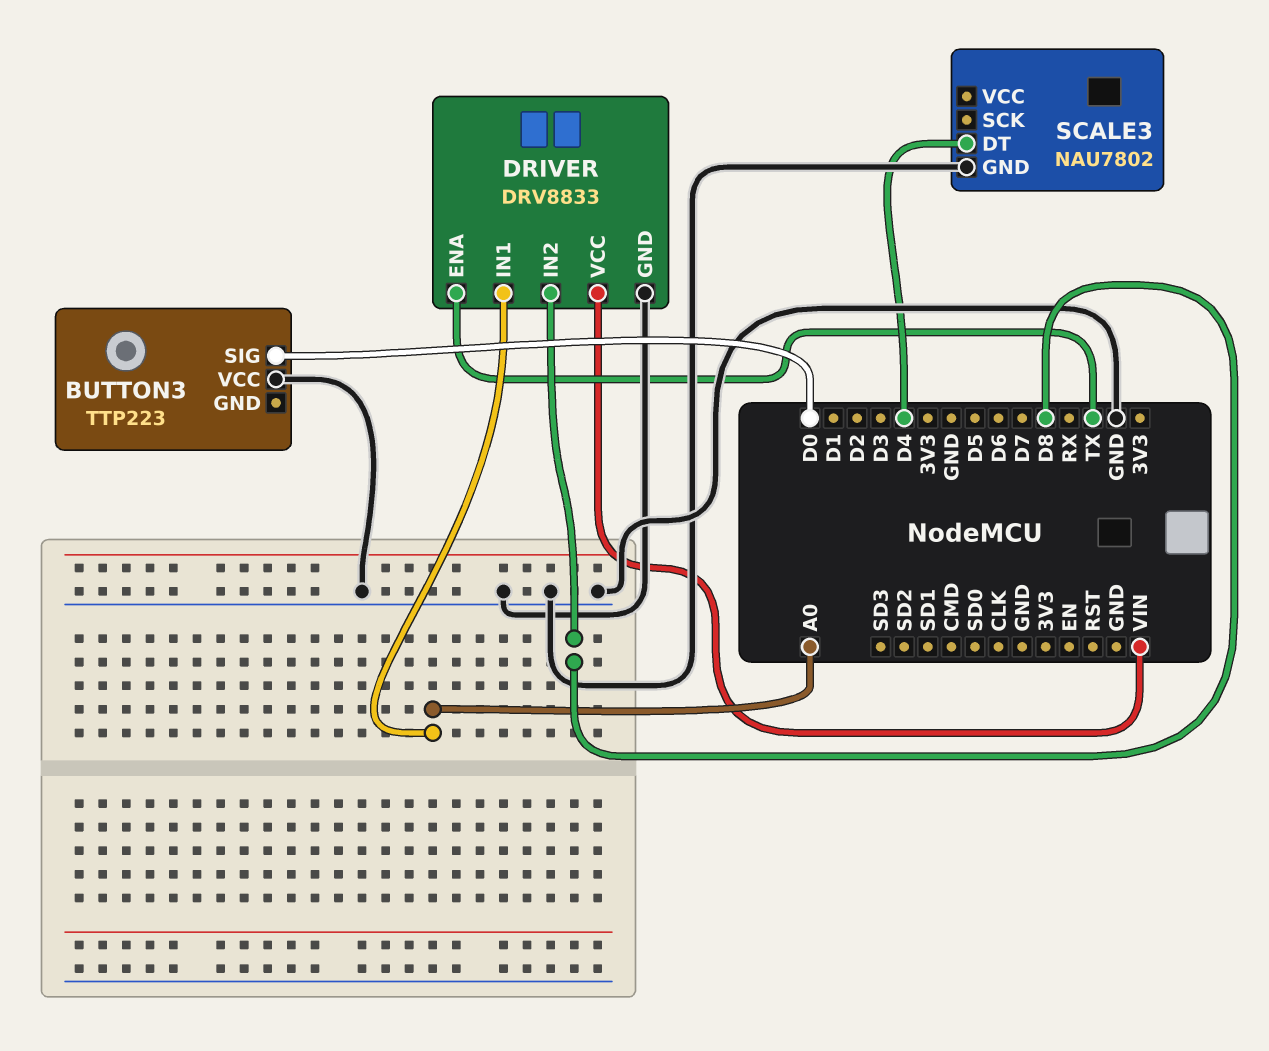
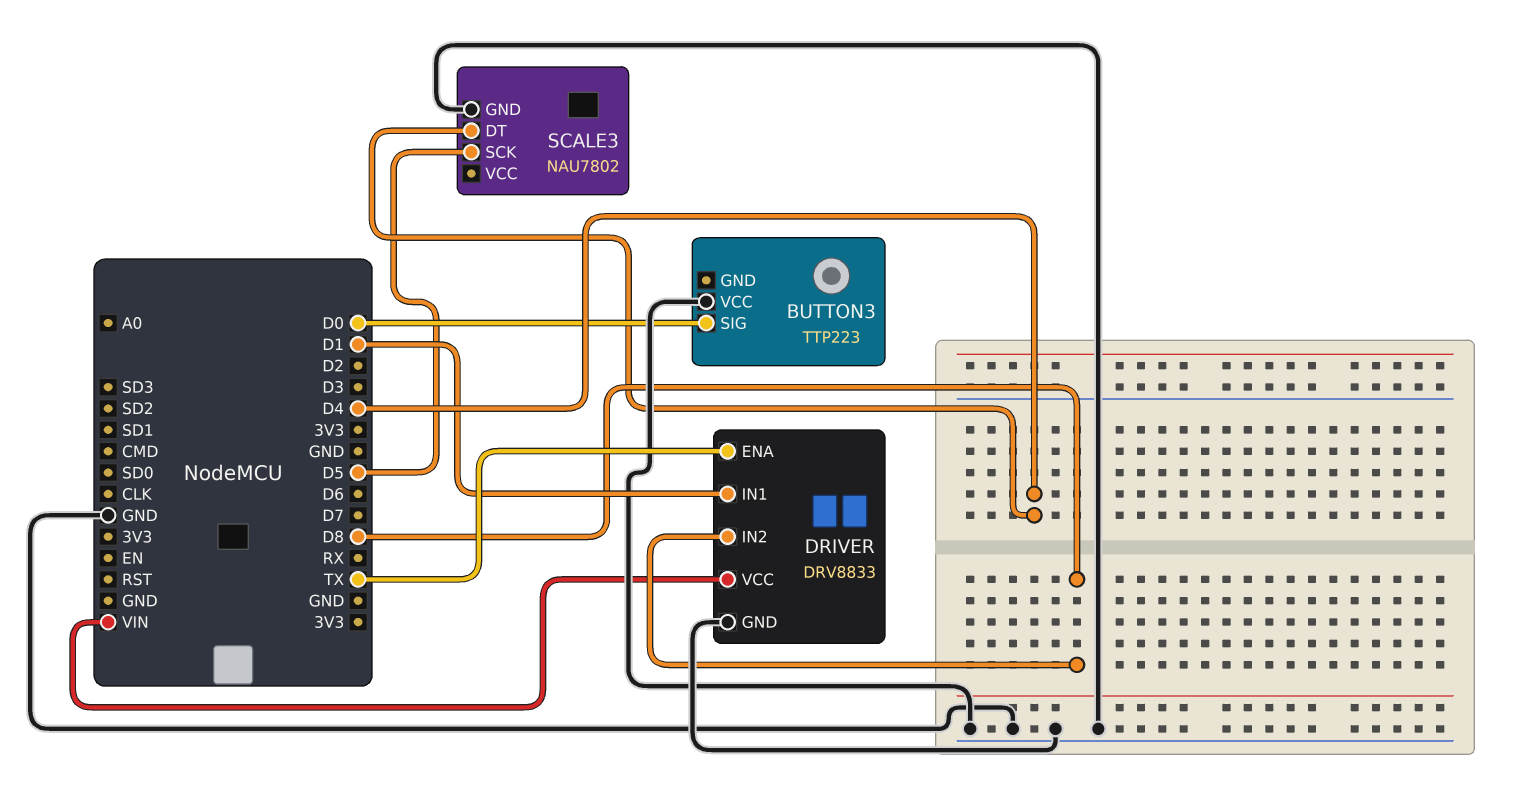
DRIVER pin IN1: A0 -> D1
SCALE3 pin SCK: none -> D5

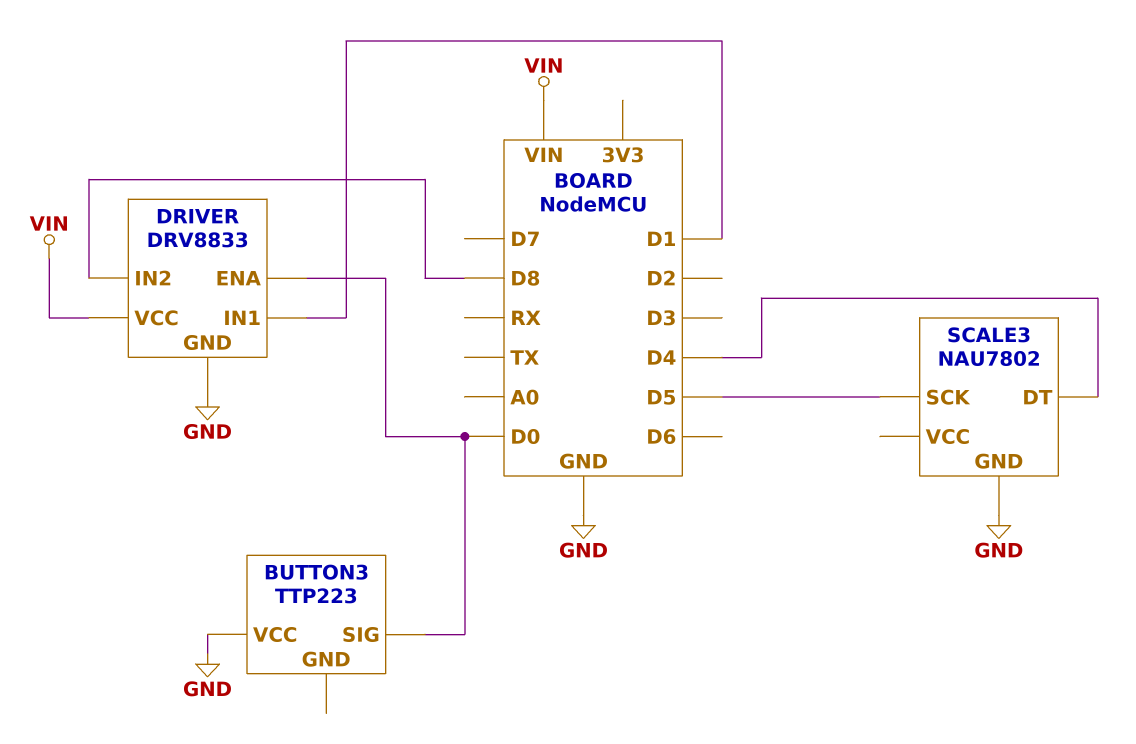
DRIVER pin ENA: TX -> D0

